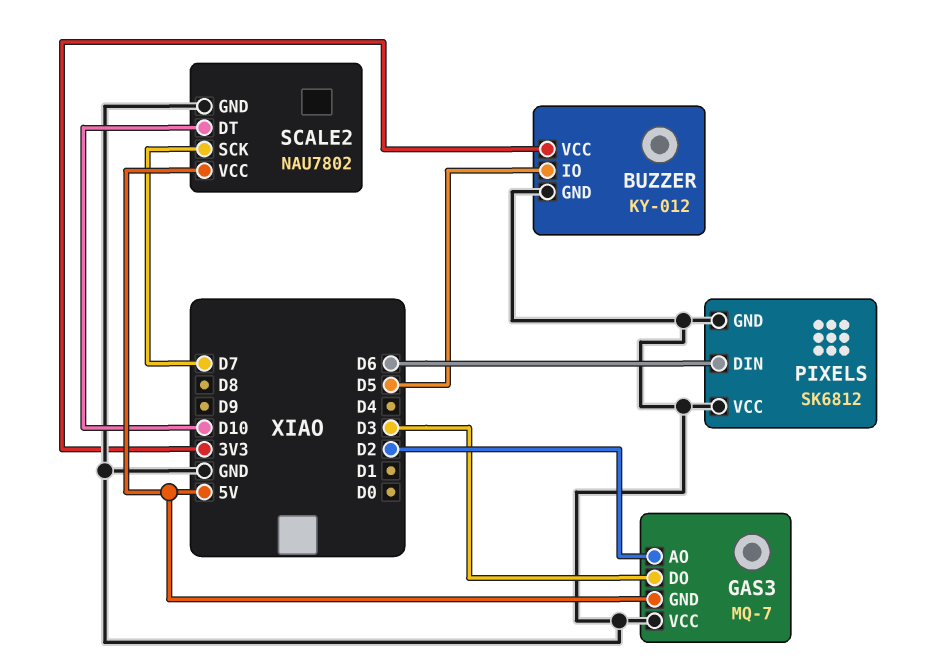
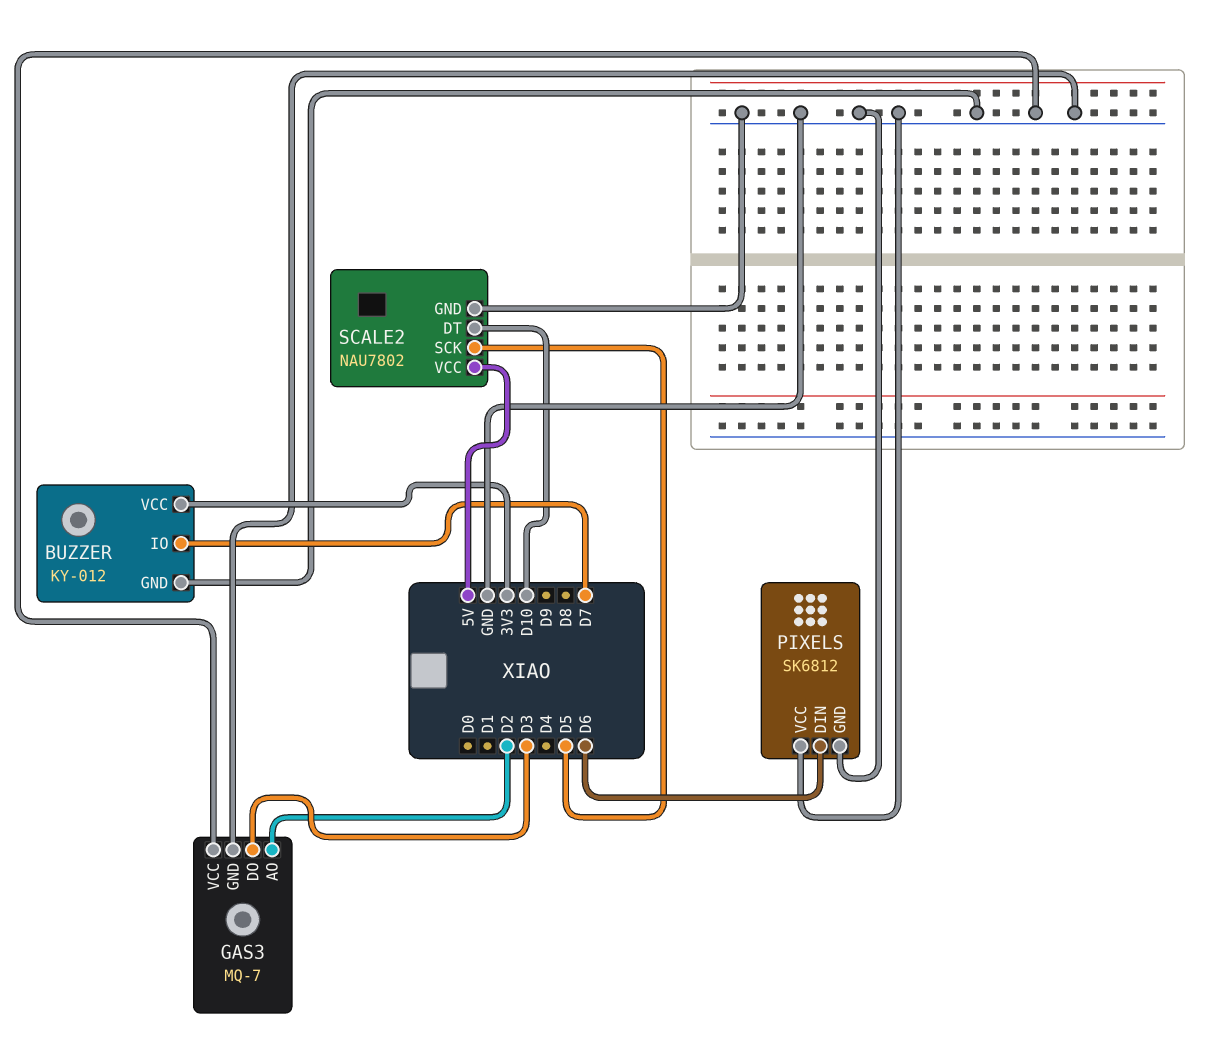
BUZZER pin IO: D5 -> D7
GAS3 pin GND: 5V -> GND
SCALE2 pin SCK: D7 -> D5

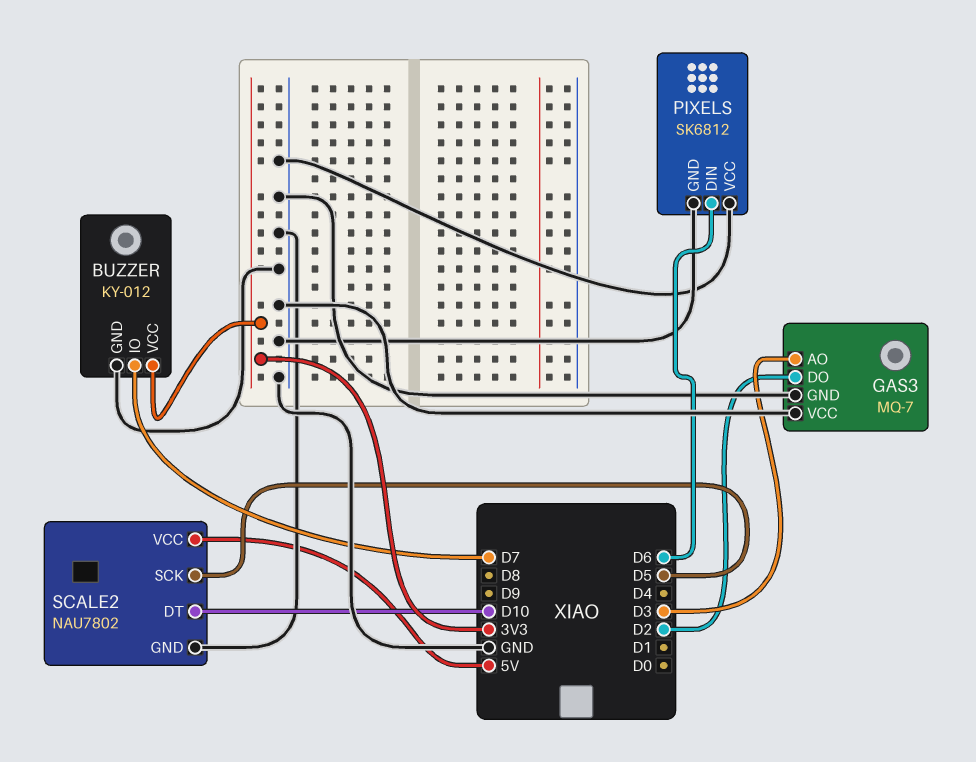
GAS3 pin AO: D2 -> D3
GAS3 pin DO: D3 -> D2

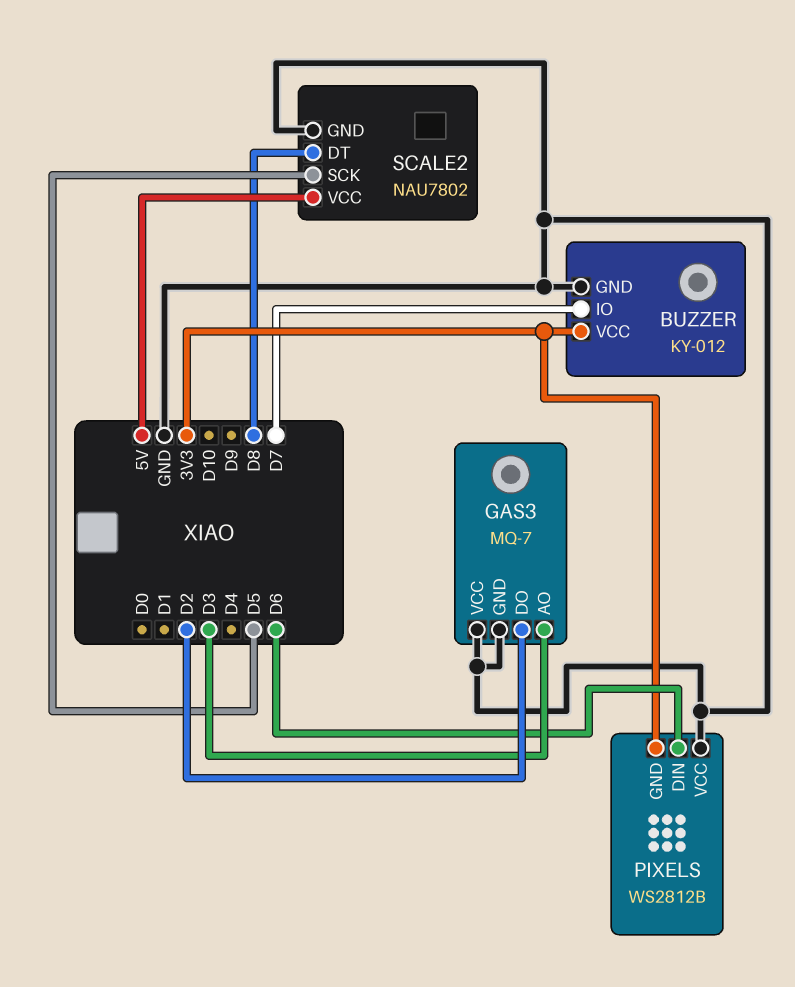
PIXELS: SK6812 -> WS2812B
PIXELS pin GND: GND -> 3V3
SCALE2 pin DT: D10 -> D8

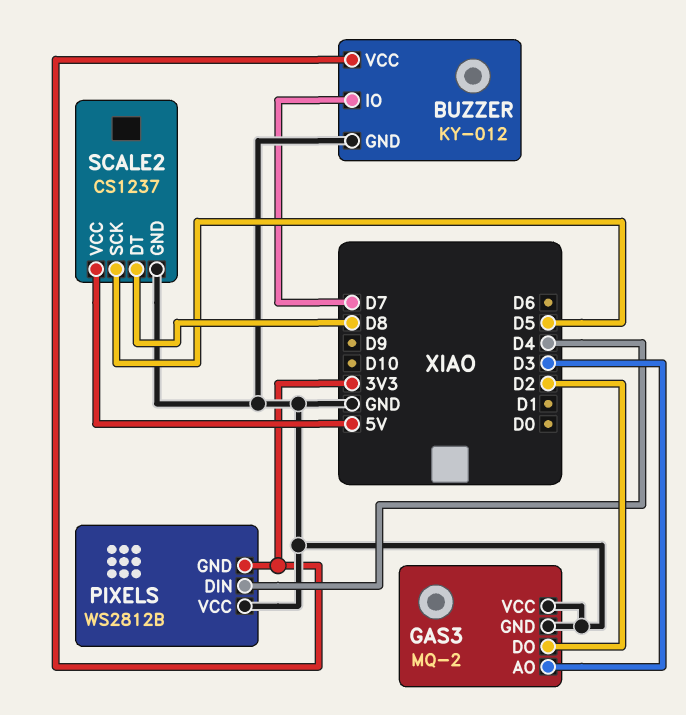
GAS3: MQ-7 -> MQ-2
PIXELS pin DIN: D6 -> D4
SCALE2: NAU7802 -> CS1237

